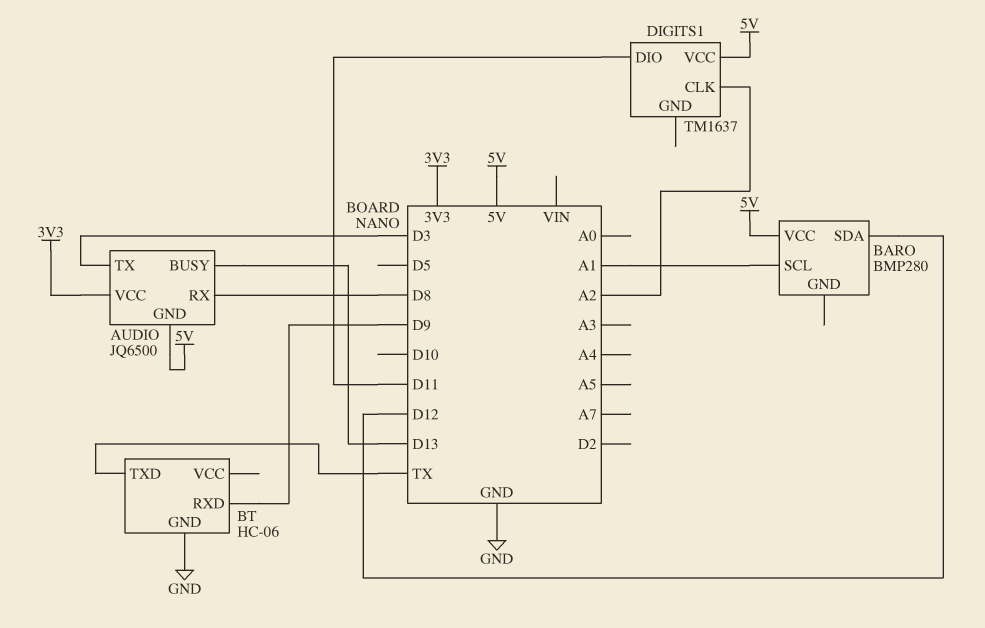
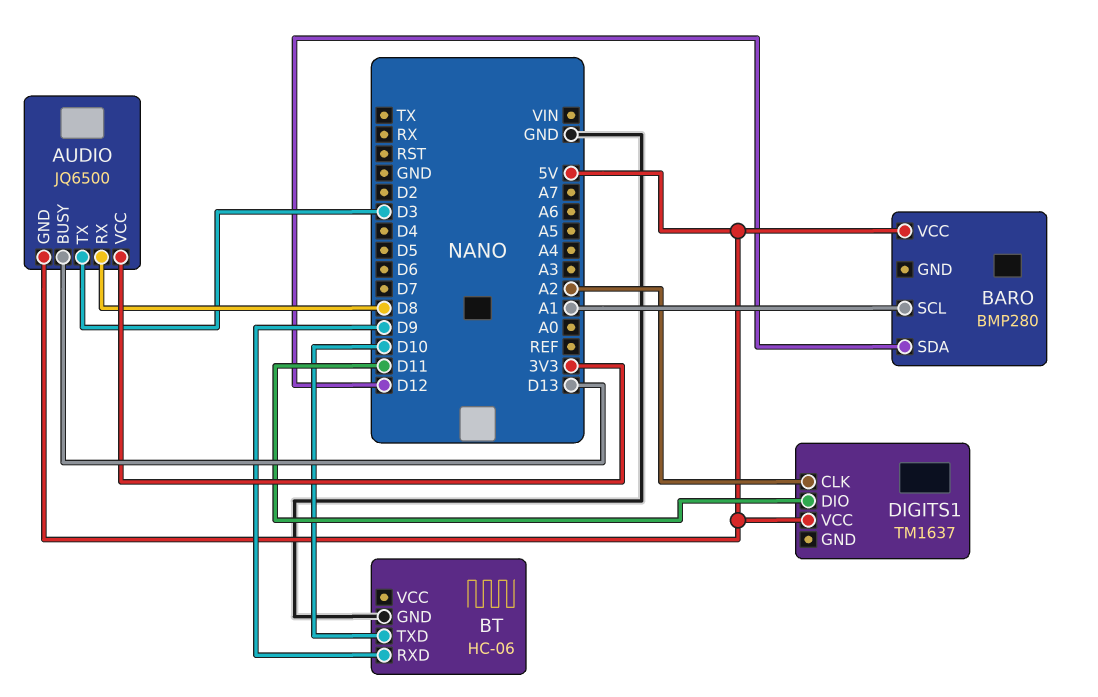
BT pin TXD: TX -> D10

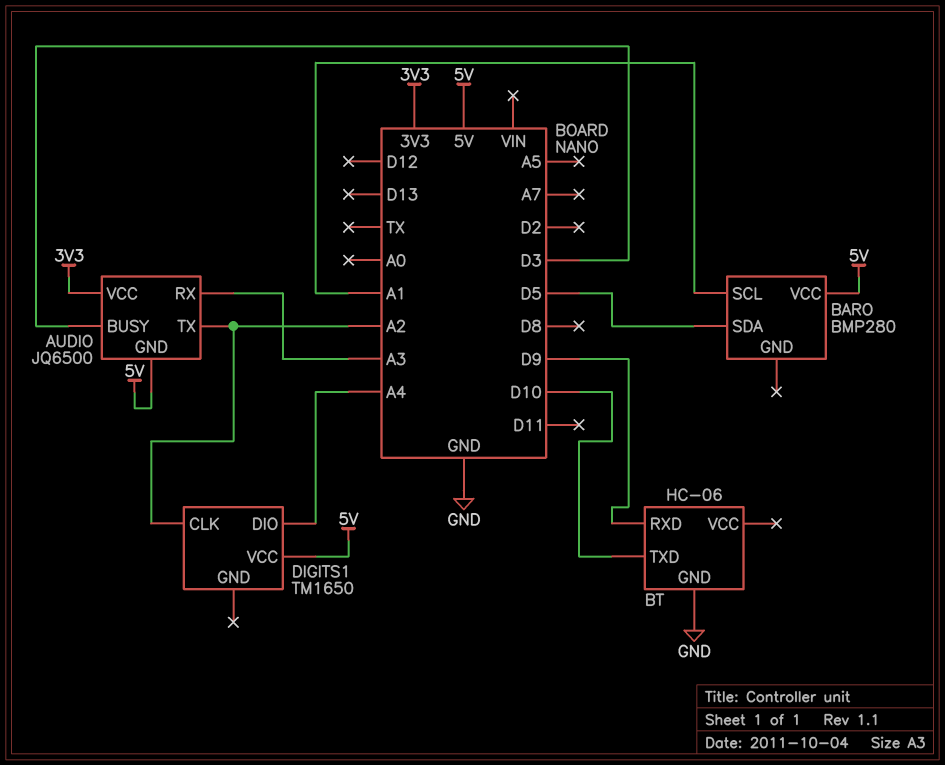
AUDIO pin BUSY: D13 -> D3
AUDIO pin RX: D8 -> A3
AUDIO pin TX: D3 -> A2
BARO pin SDA: D12 -> D5
DIGITS1: TM1637 -> TM1650
DIGITS1 pin DIO: D11 -> A4

